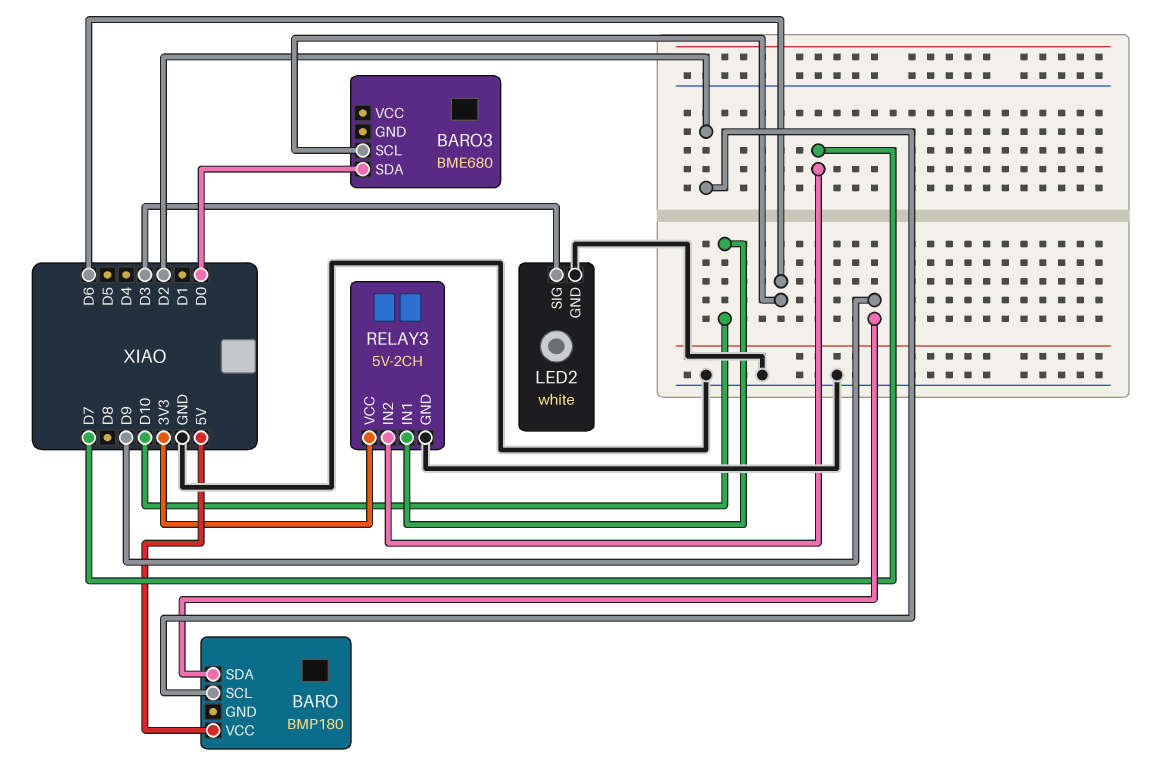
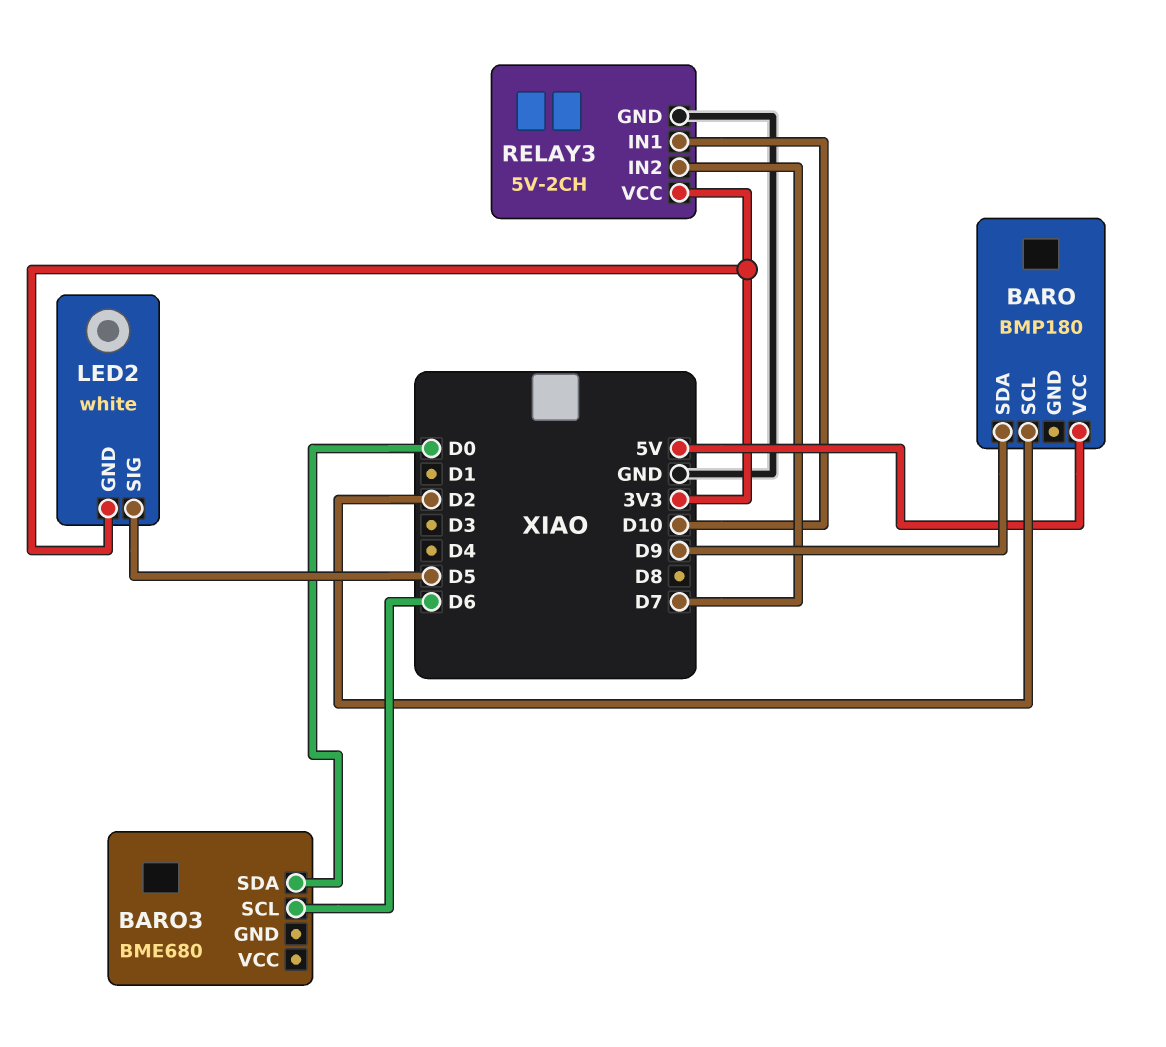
LED2 pin GND: GND -> 3V3
LED2 pin SIG: D3 -> D5

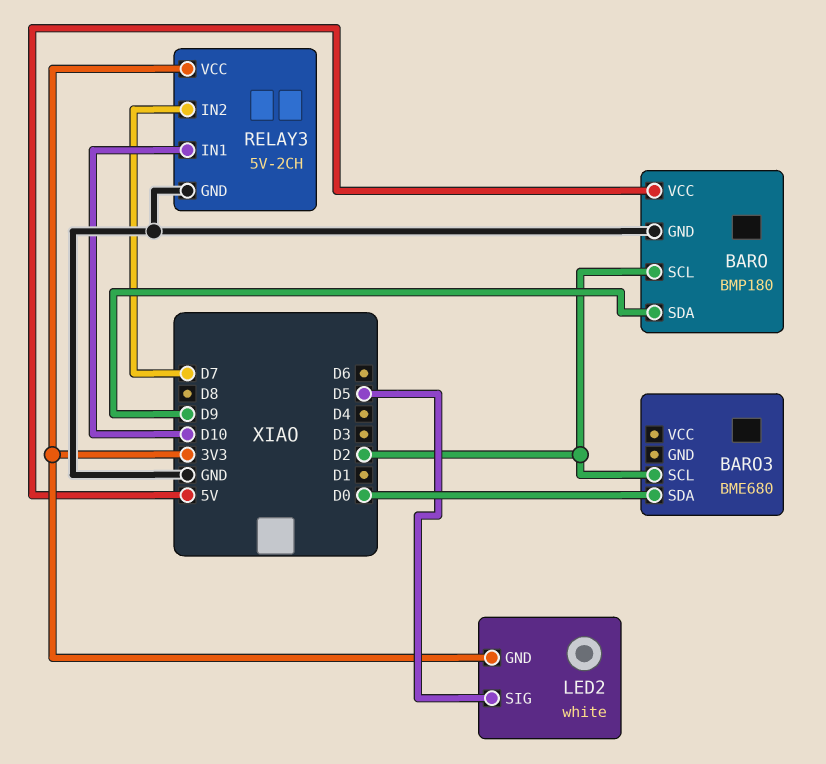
BARO pin GND: none -> GND
BARO3 pin SCL: D6 -> D2

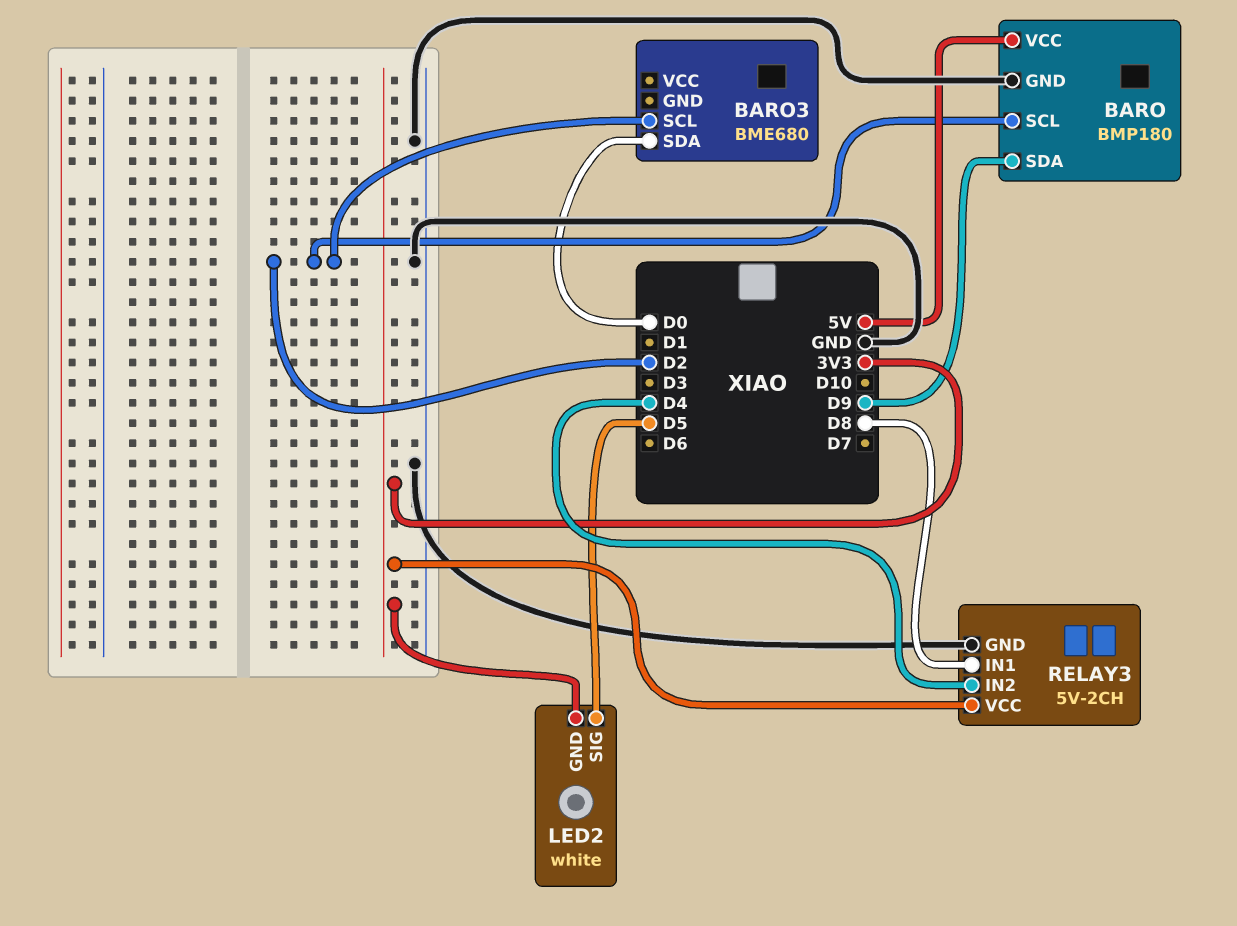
RELAY3 pin IN1: D10 -> D8
RELAY3 pin IN2: D7 -> D4

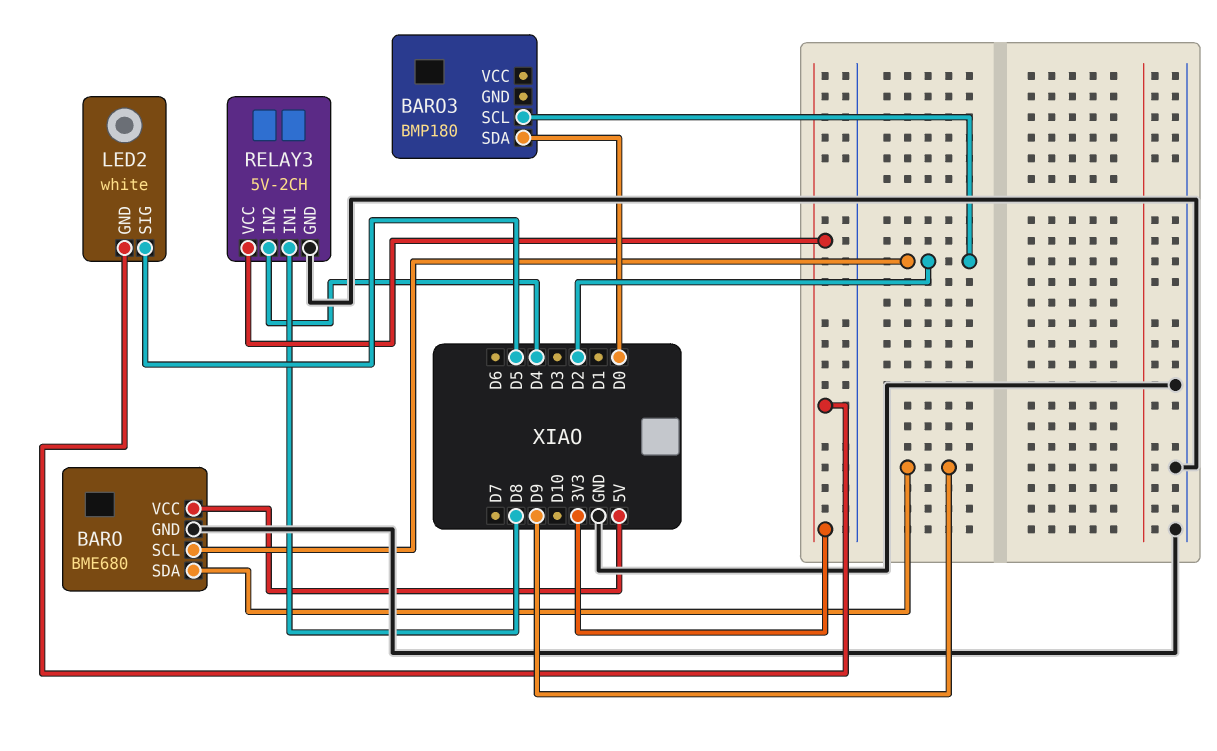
BARO: BMP180 -> BME680
BARO3: BME680 -> BMP180

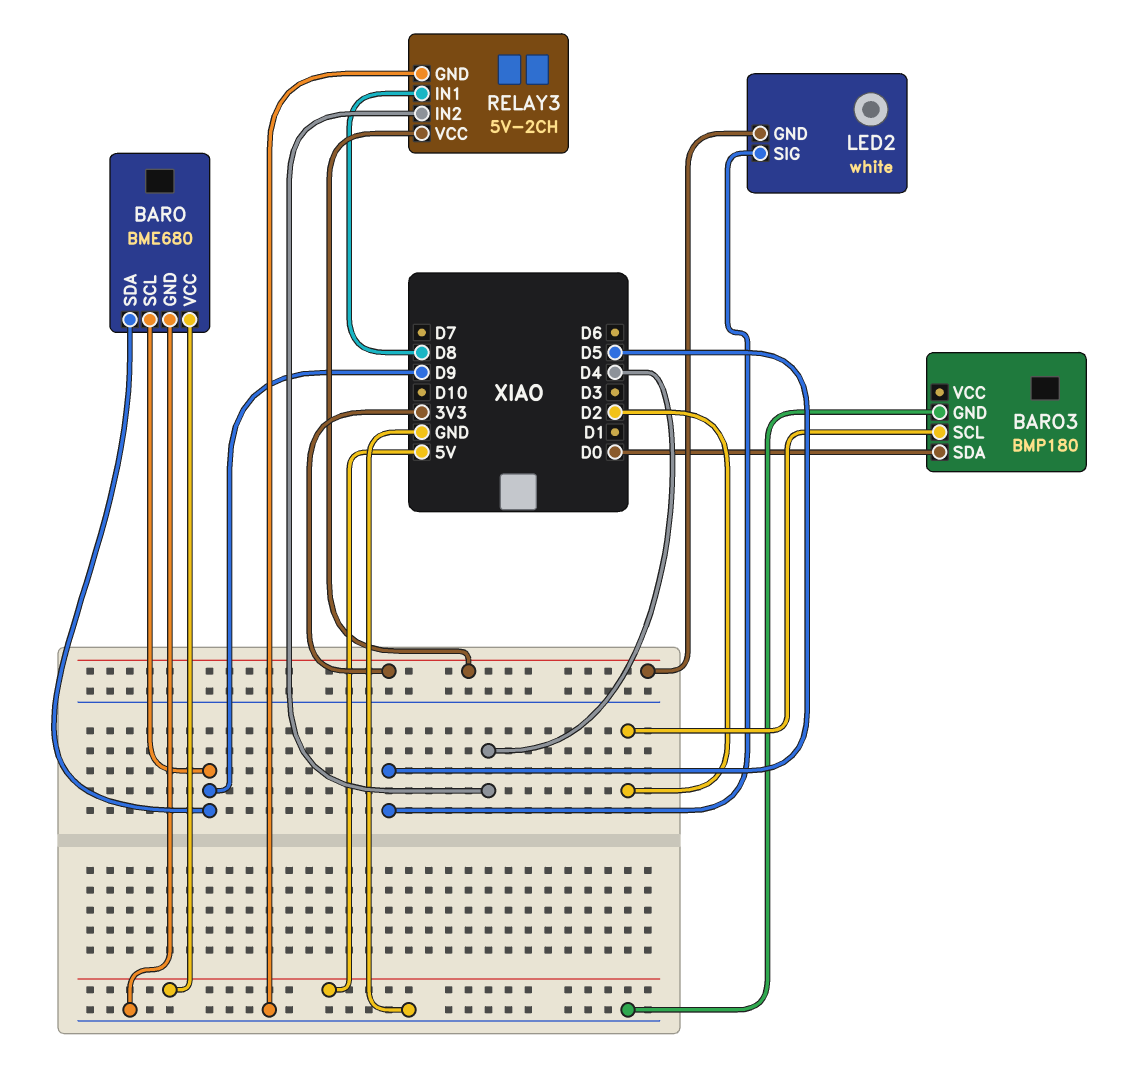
BARO pin SCL: D2 -> D9
BARO3 pin GND: none -> GND

